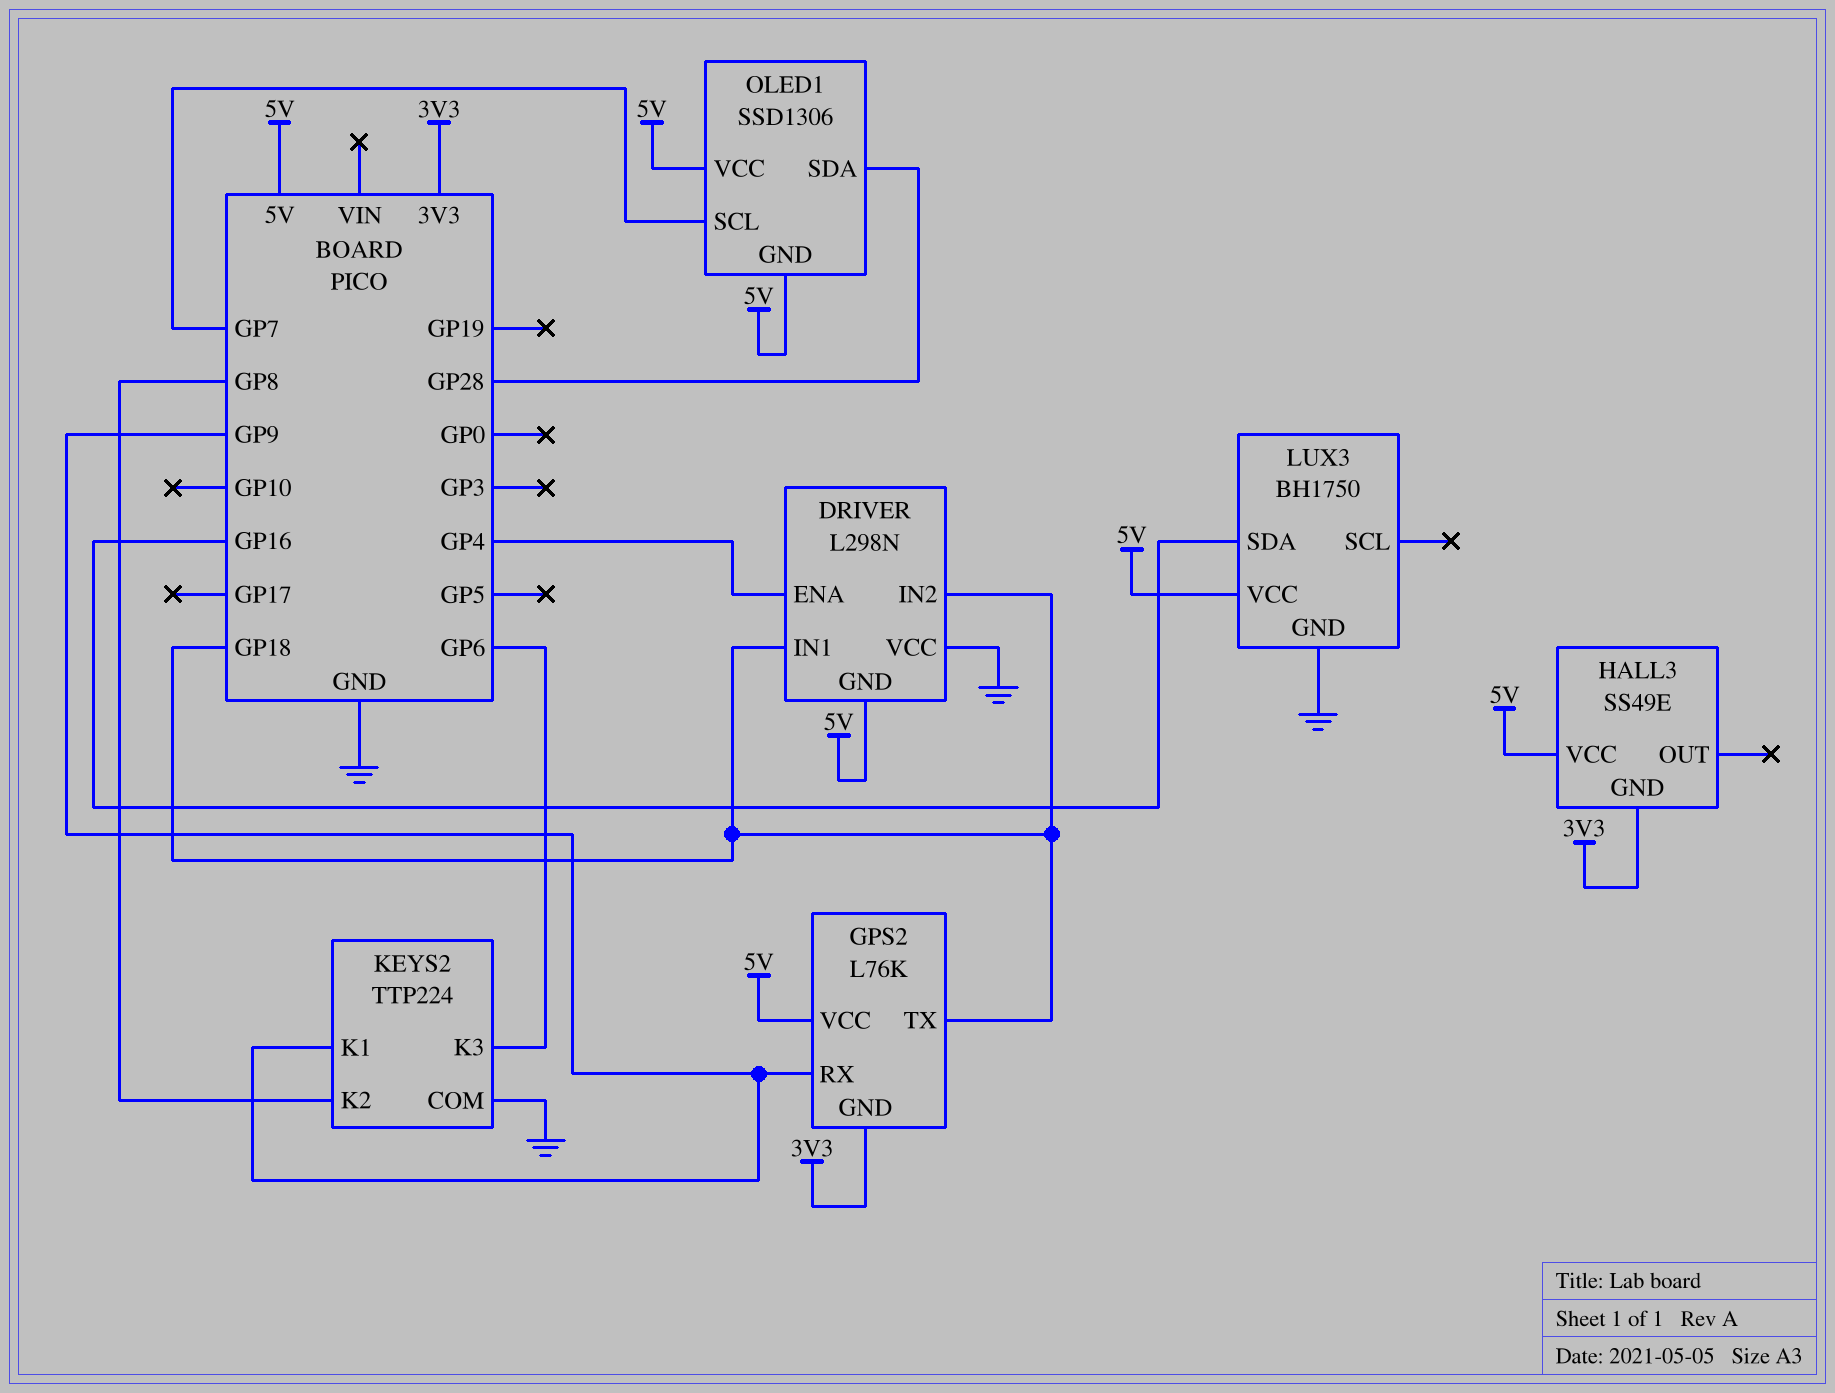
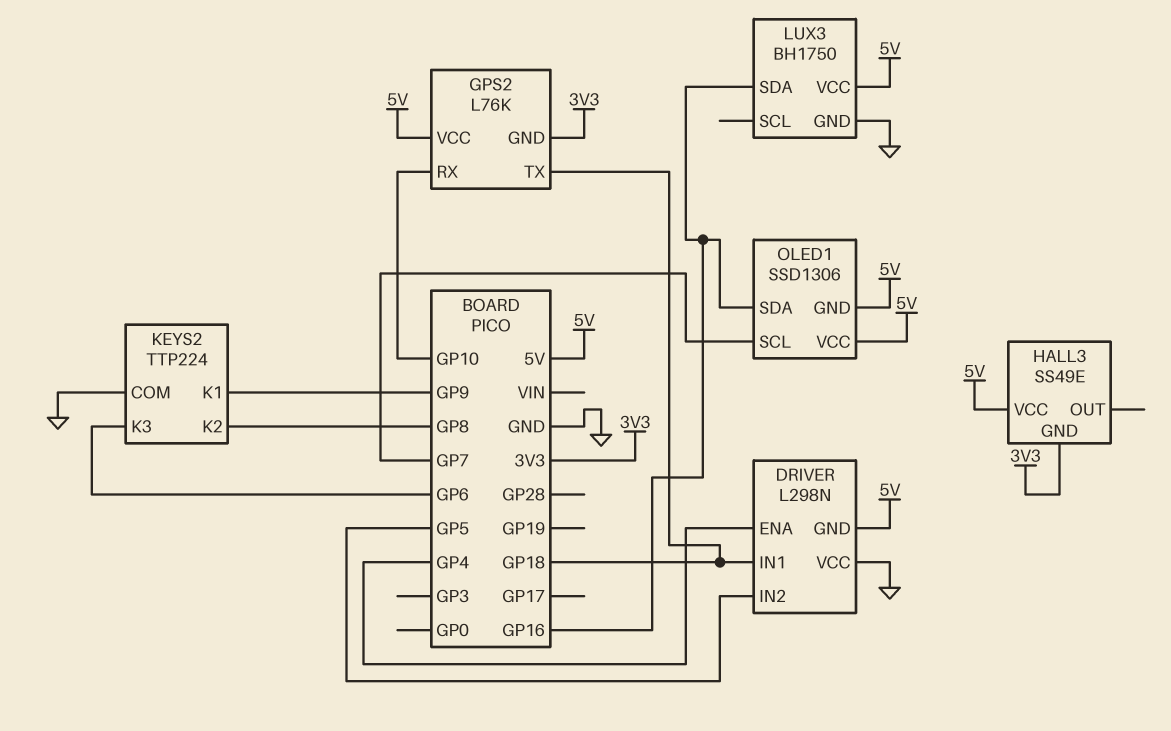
DRIVER pin IN2: GP18 -> GP5
GPS2 pin RX: GP9 -> GP10
OLED1 pin SDA: GP28 -> GP16

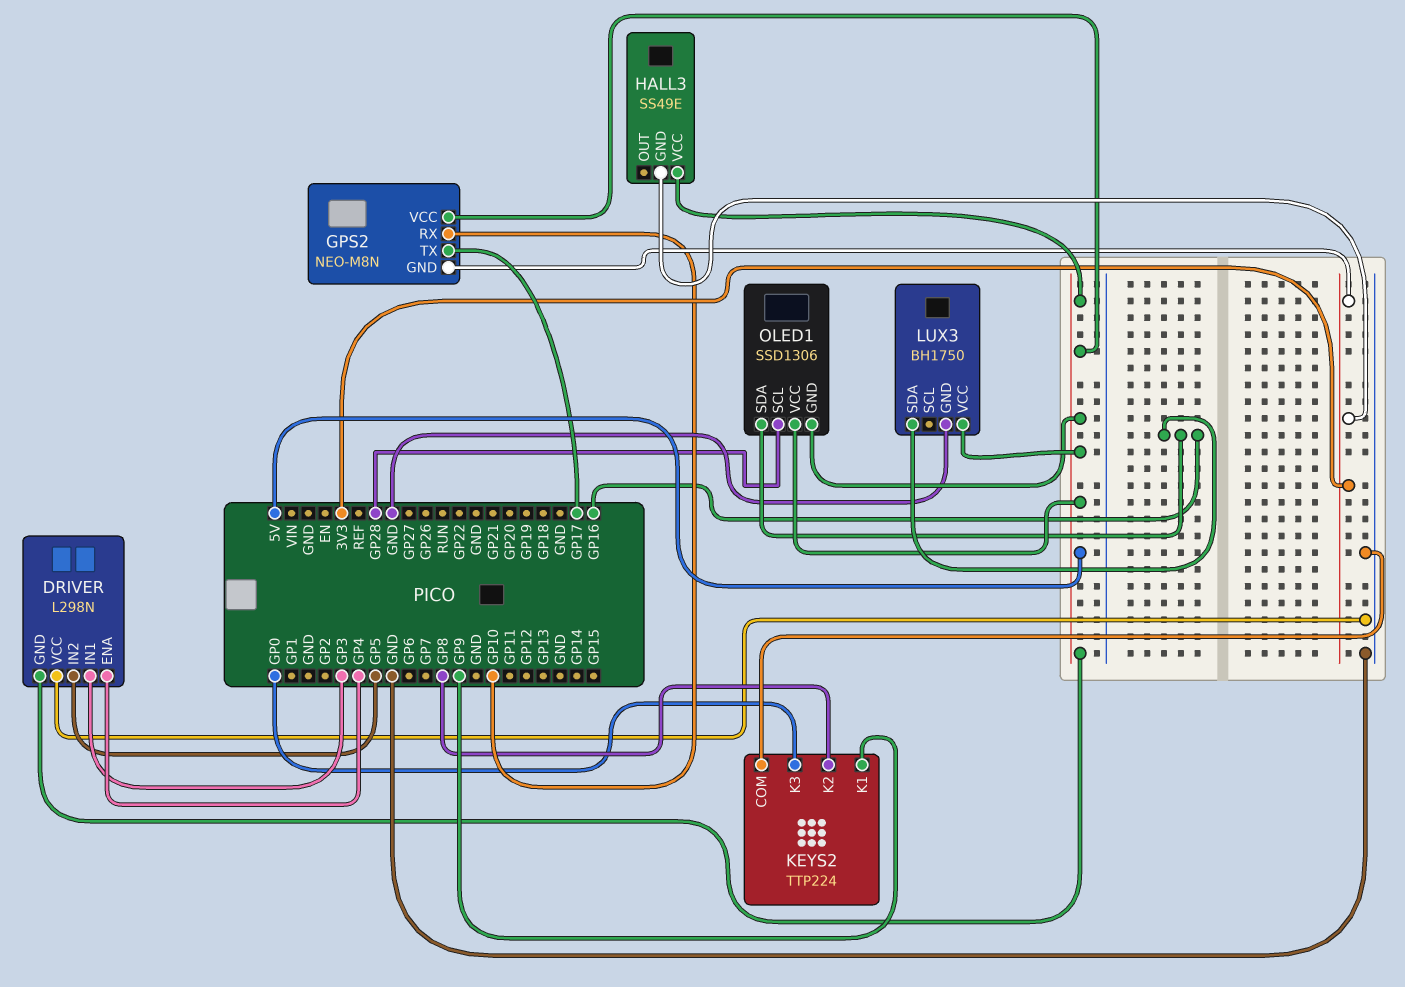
DRIVER pin IN1: GP18 -> GP3
GPS2: L76K -> NEO-M8N
GPS2 pin TX: GP18 -> GP17
KEYS2 pin K3: GP6 -> GP0
OLED1 pin SCL: GP7 -> GP28

